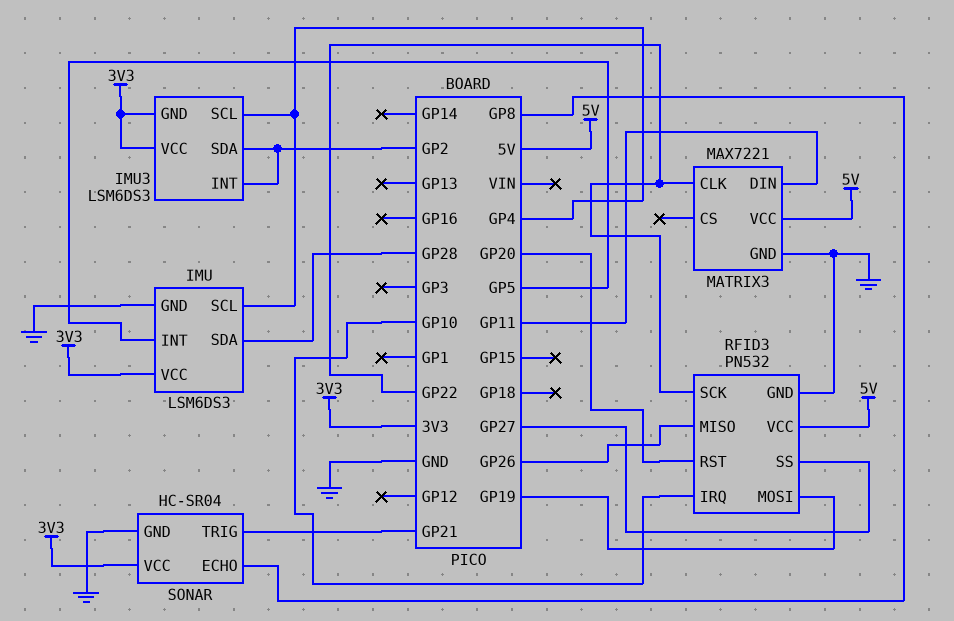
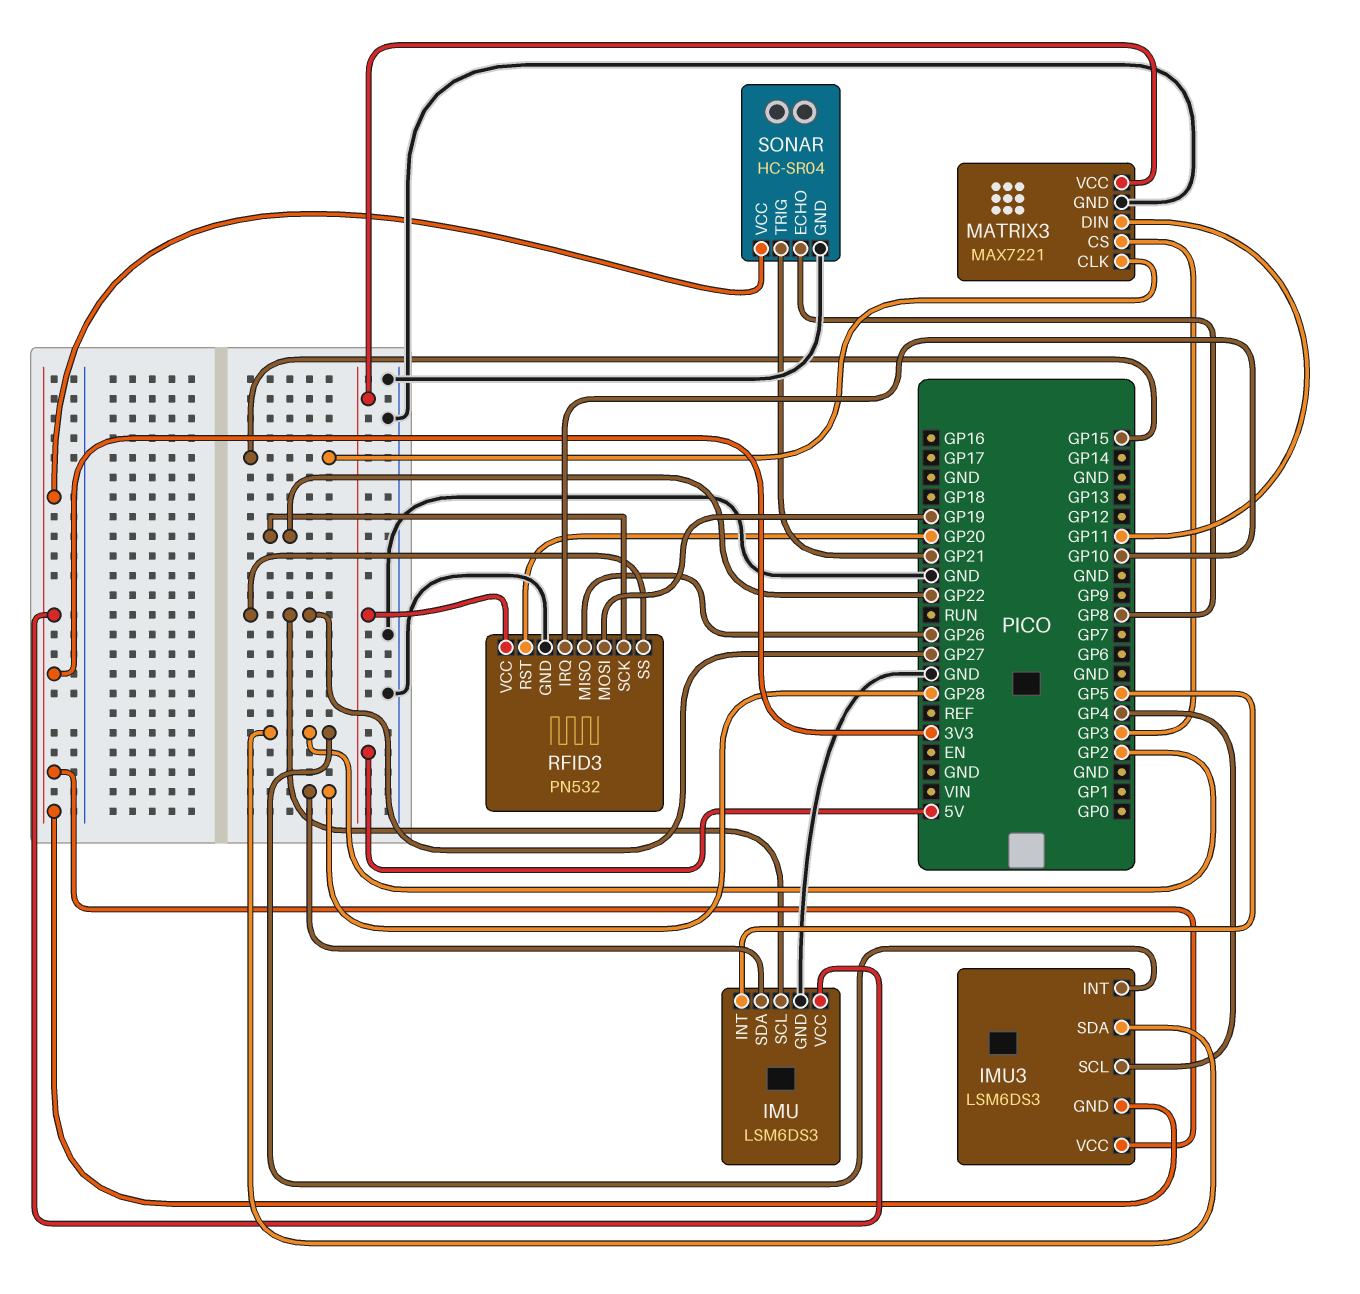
IMU pin SCL: GP4 -> GP27
MATRIX3 pin CLK: GP22 -> GP15
MATRIX3 pin CS: none -> GP3

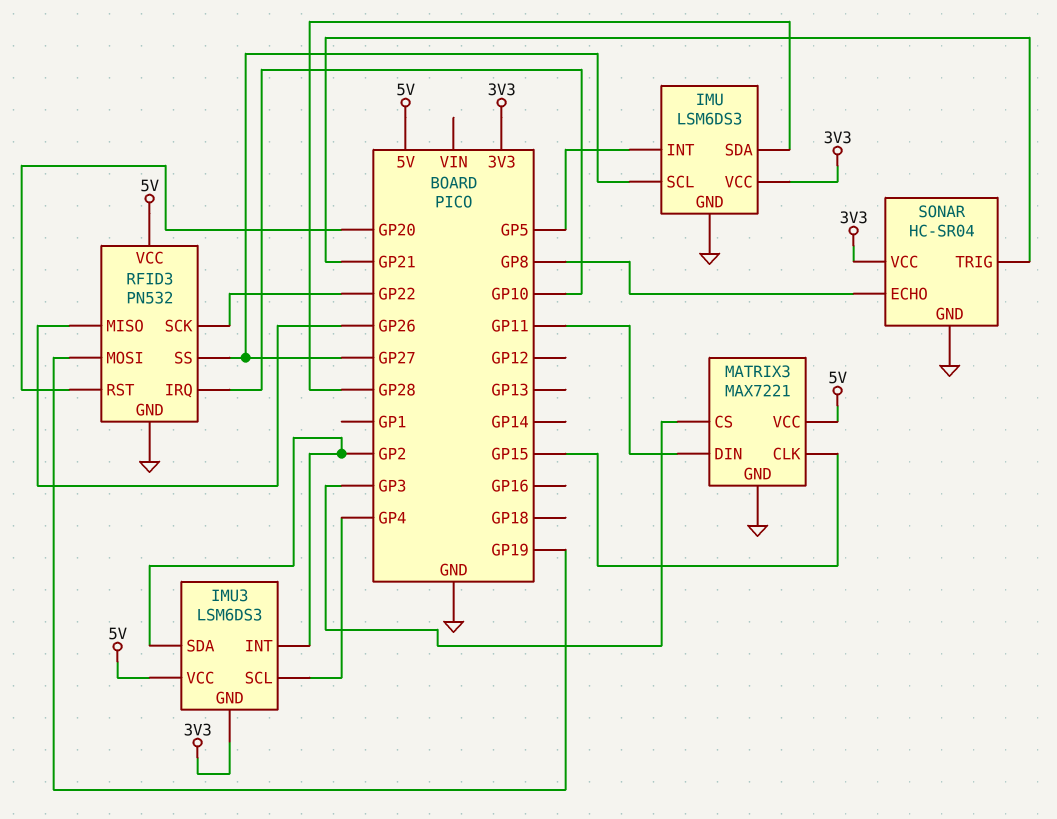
IMU3 pin VCC: 3V3 -> 5V

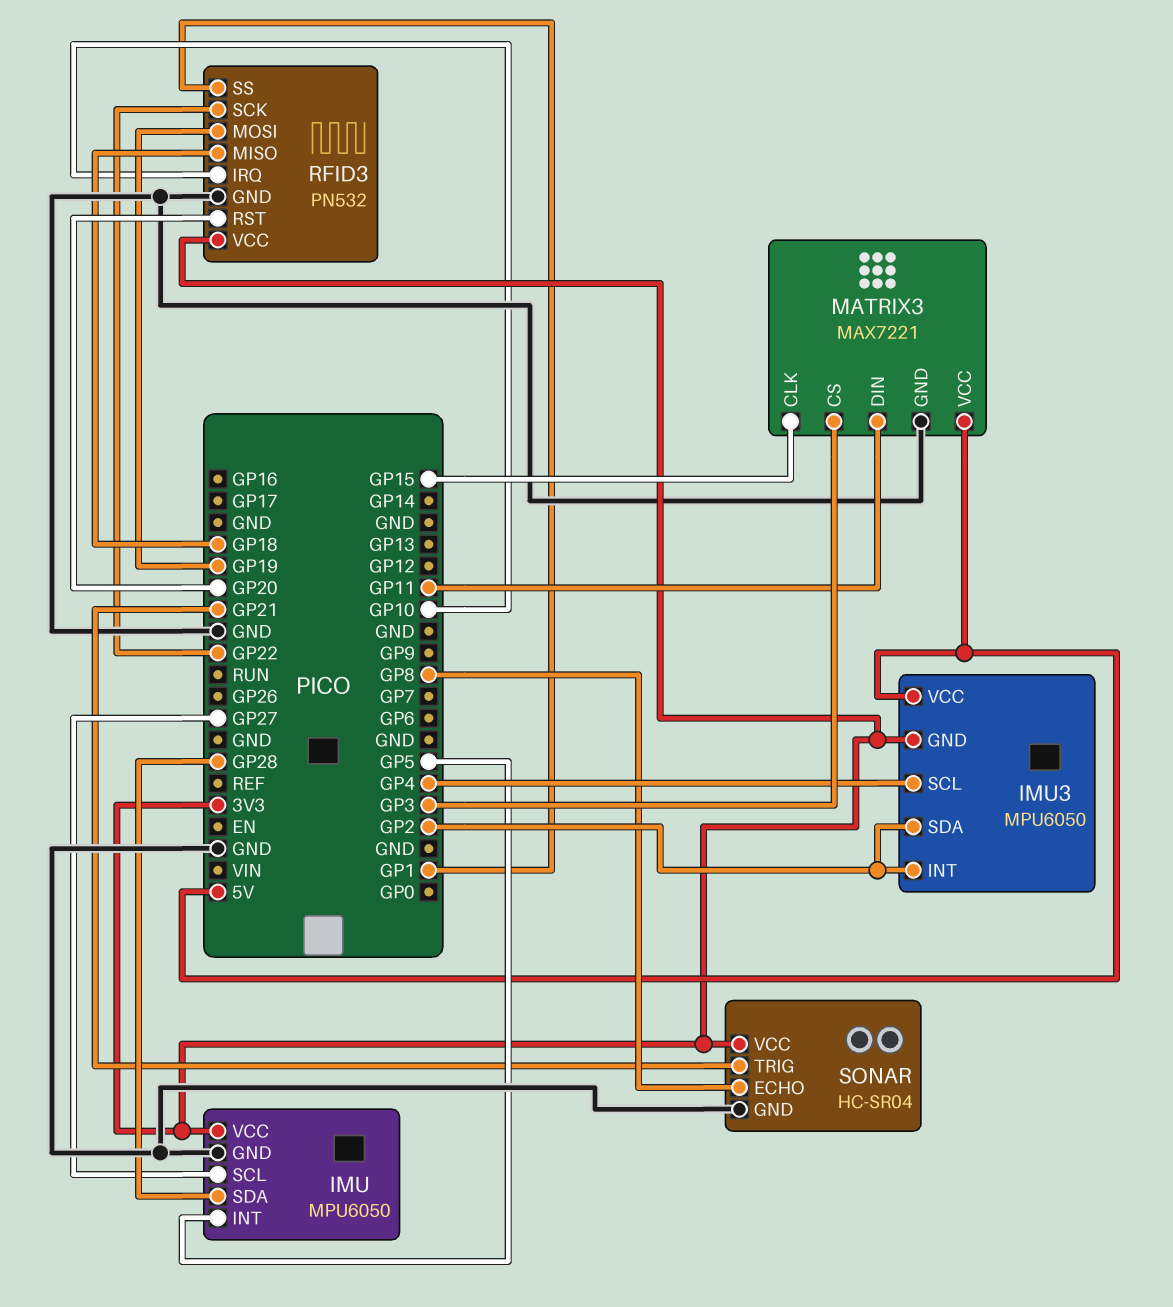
IMU: LSM6DS3 -> MPU6050
IMU3: LSM6DS3 -> MPU6050
RFID3 pin MISO: GP26 -> GP18
RFID3 pin SS: GP27 -> GP1
RFID3 pin VCC: 5V -> 3V3

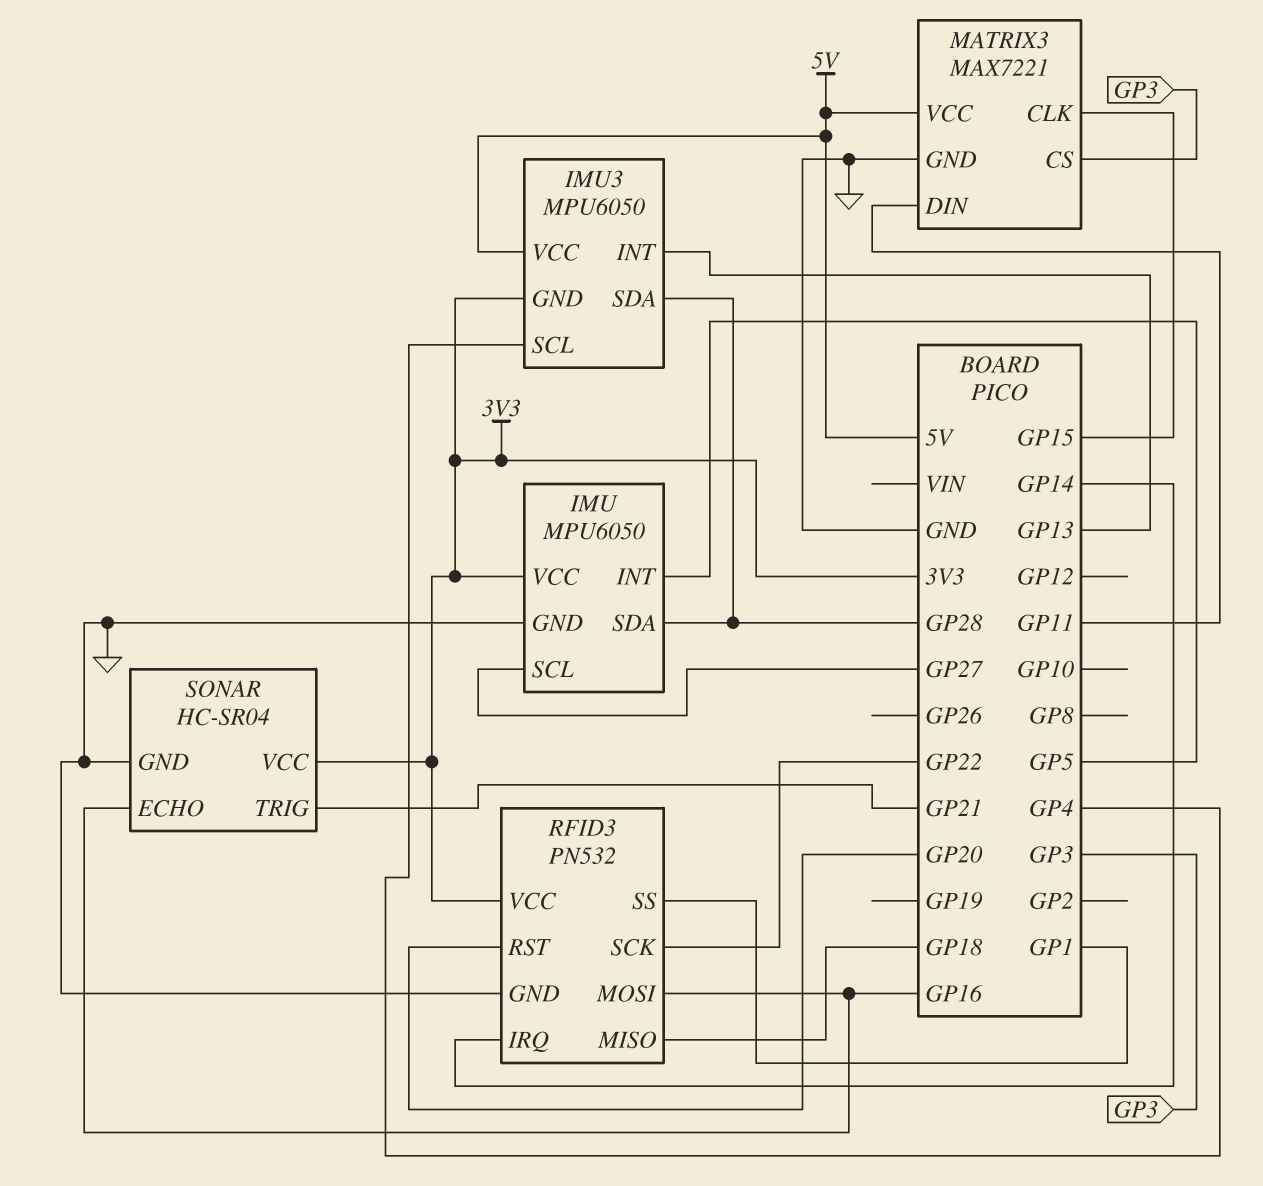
IMU3 pin INT: GP2 -> GP13
IMU3 pin SDA: GP2 -> GP28
RFID3 pin IRQ: GP10 -> GP14
RFID3 pin MOSI: GP19 -> GP16
SONAR pin ECHO: GP8 -> GP16

